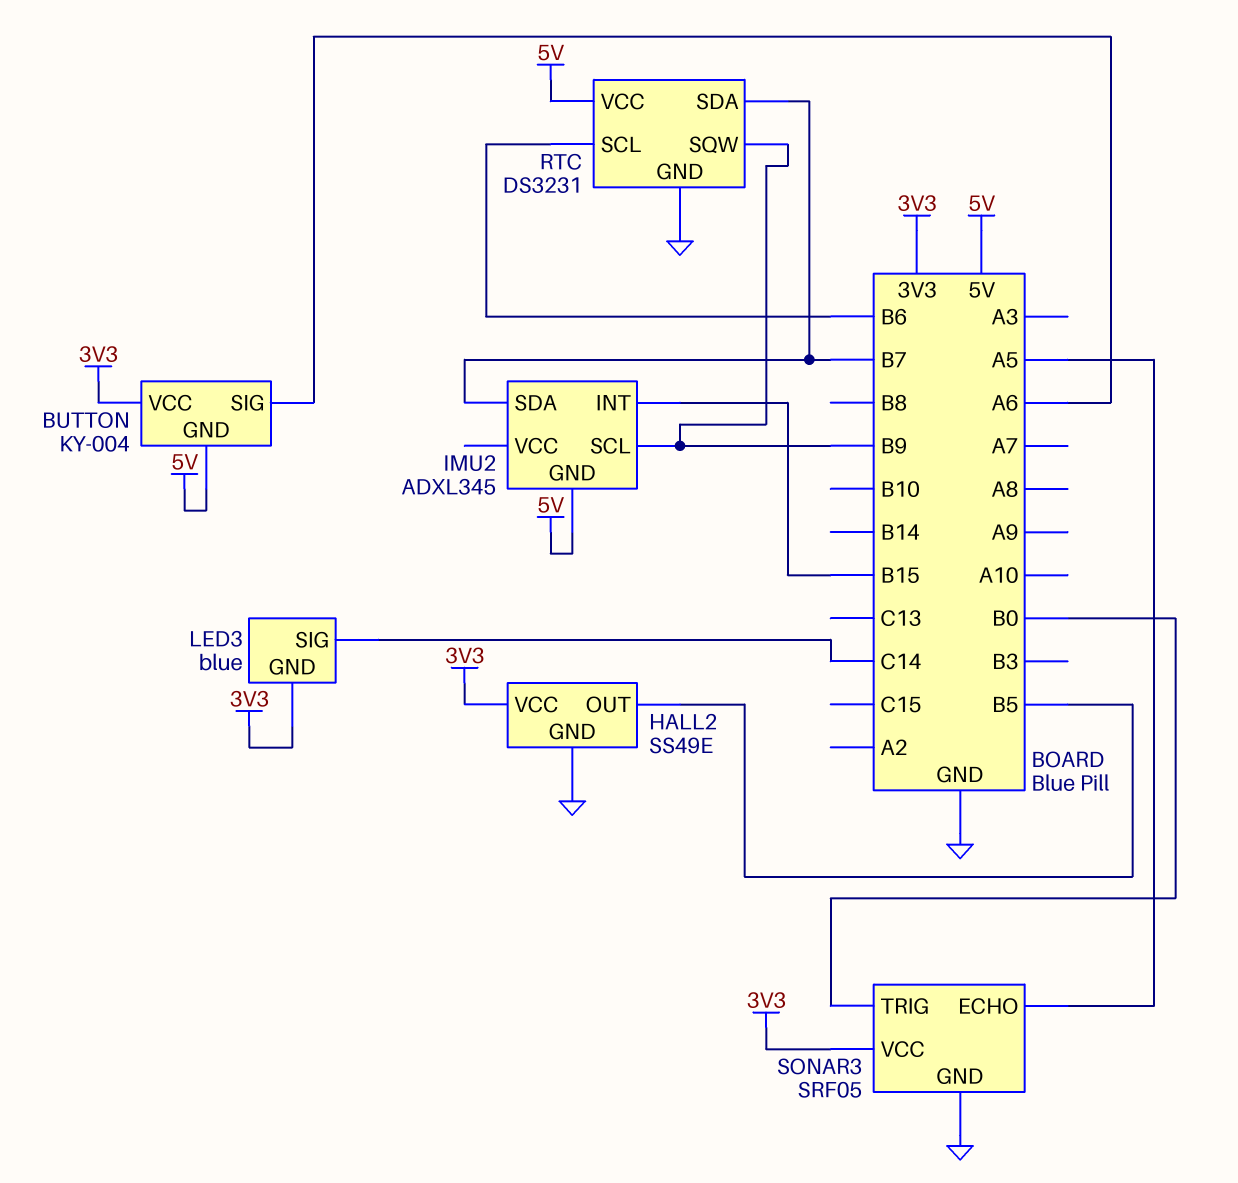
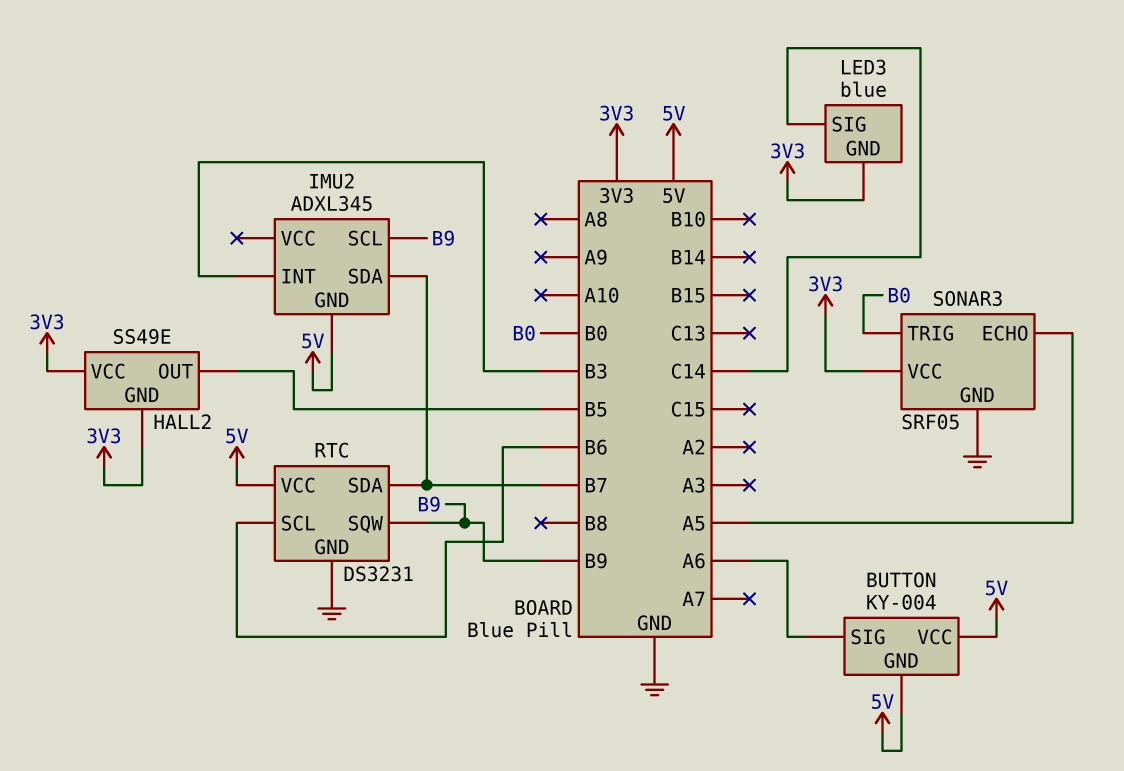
BUTTON pin VCC: 3V3 -> 5V
HALL2 pin GND: GND -> 3V3
IMU2 pin INT: B15 -> B3

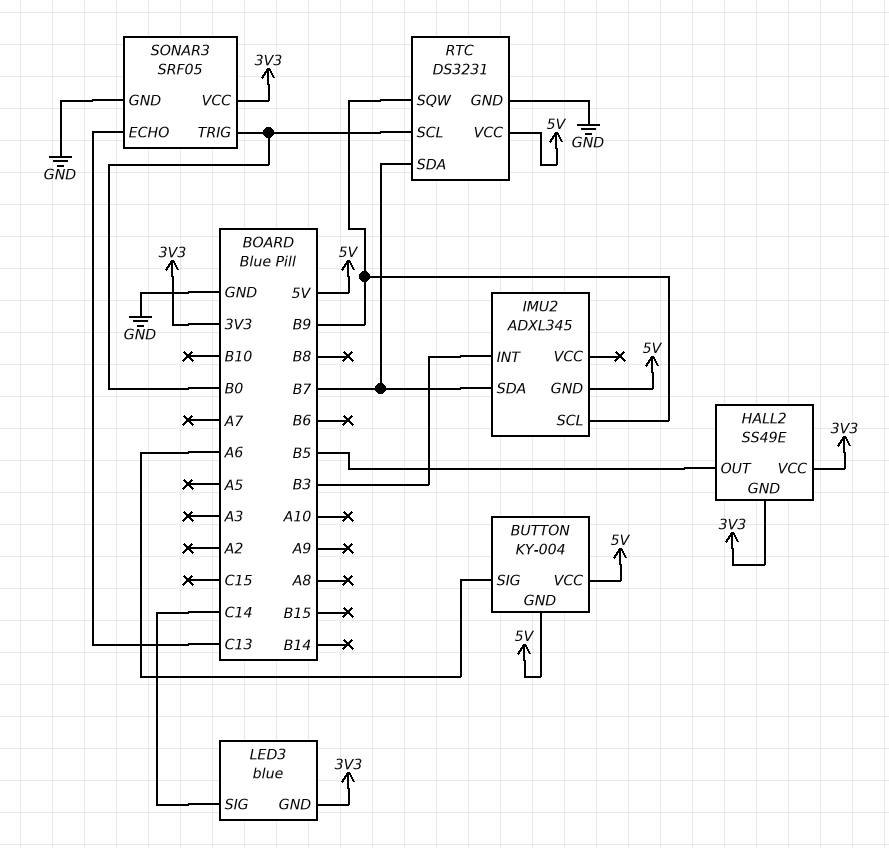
RTC pin SCL: B6 -> B0
SONAR3 pin ECHO: A5 -> C13

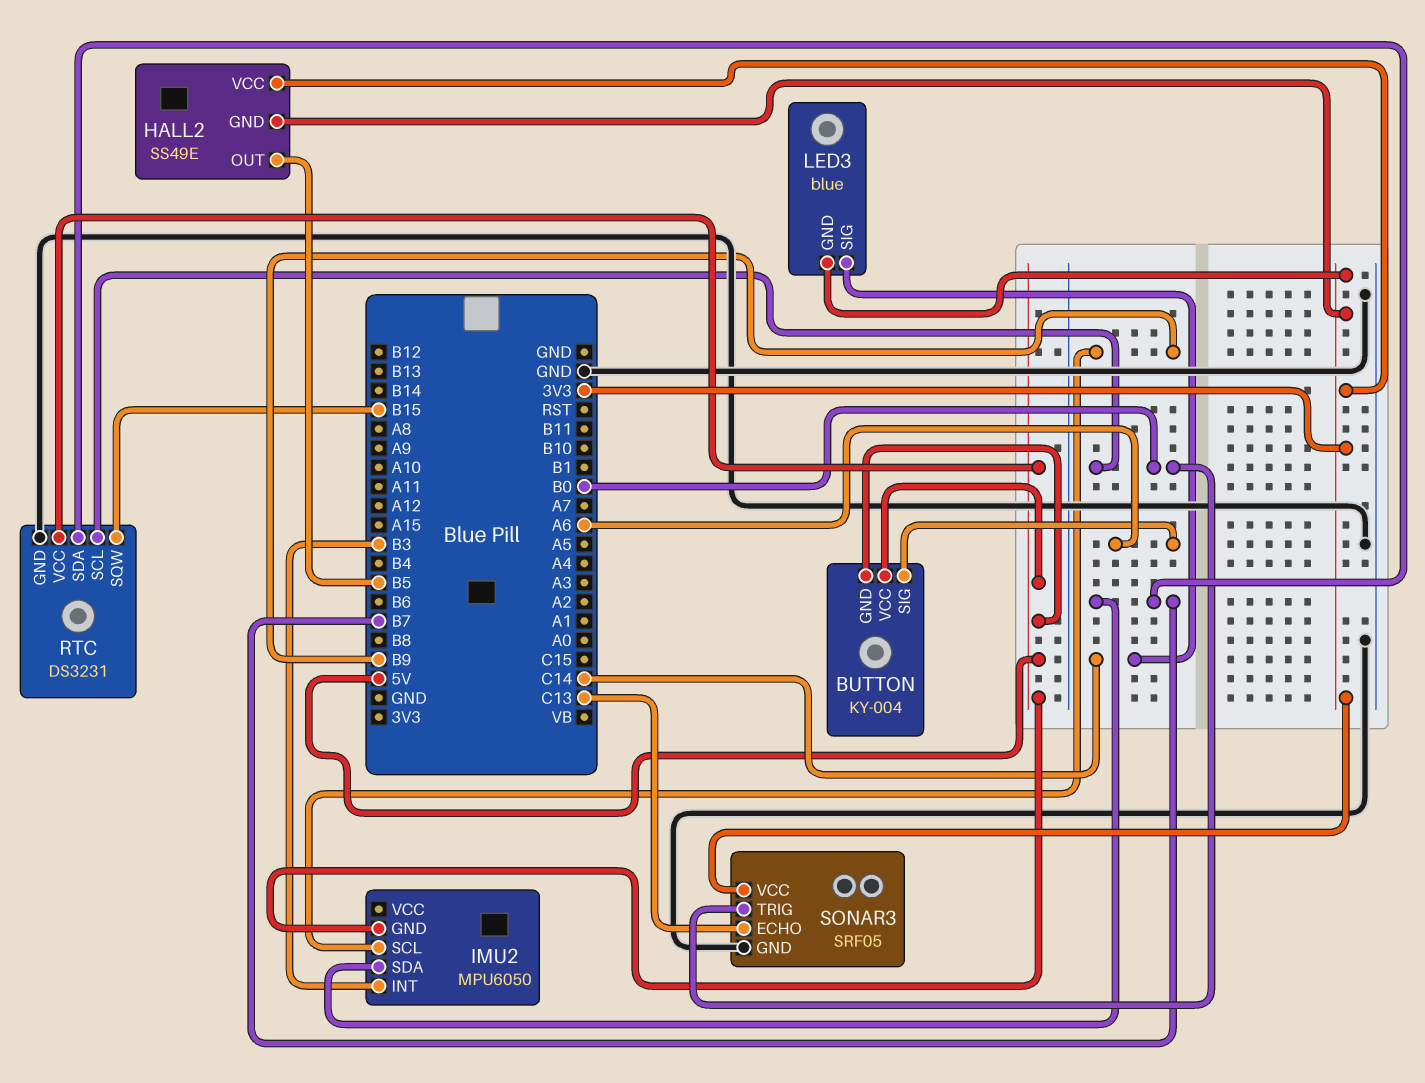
IMU2: ADXL345 -> MPU6050
RTC pin SQW: B9 -> B15

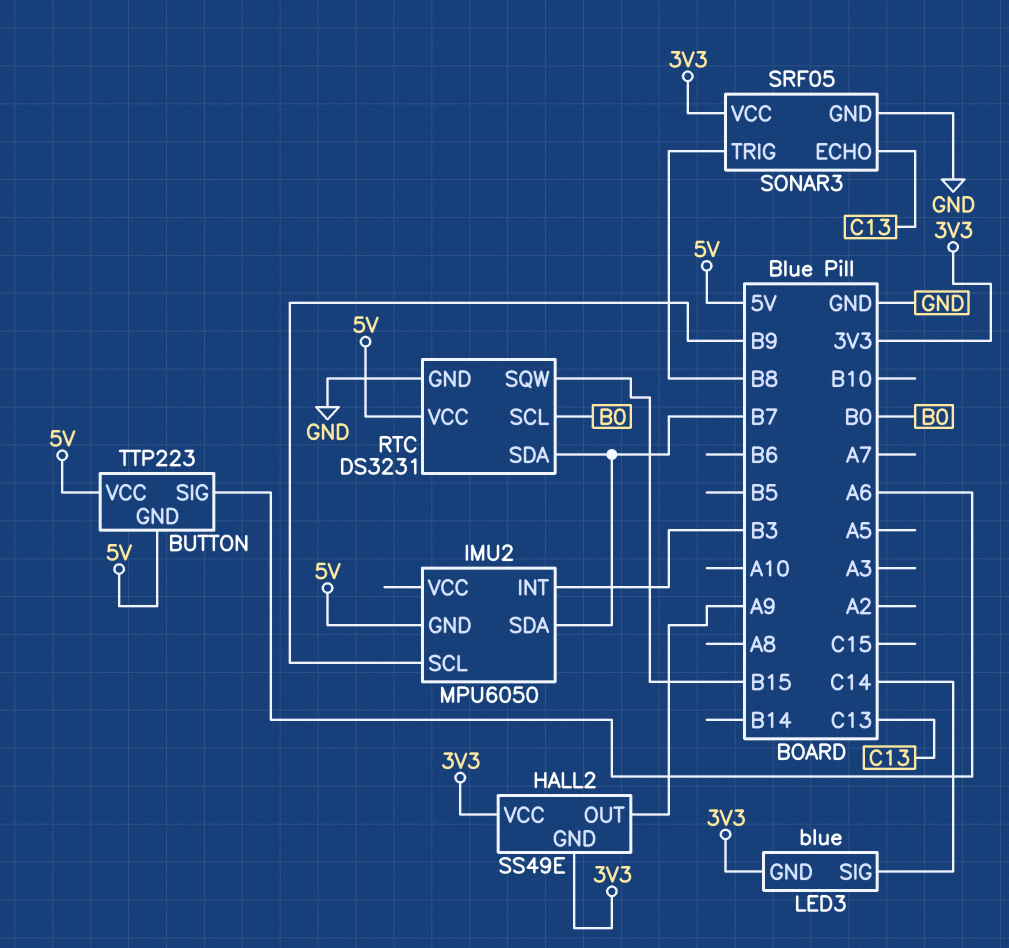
BUTTON: KY-004 -> TTP223
HALL2 pin OUT: B5 -> A9
SONAR3 pin TRIG: B0 -> B8

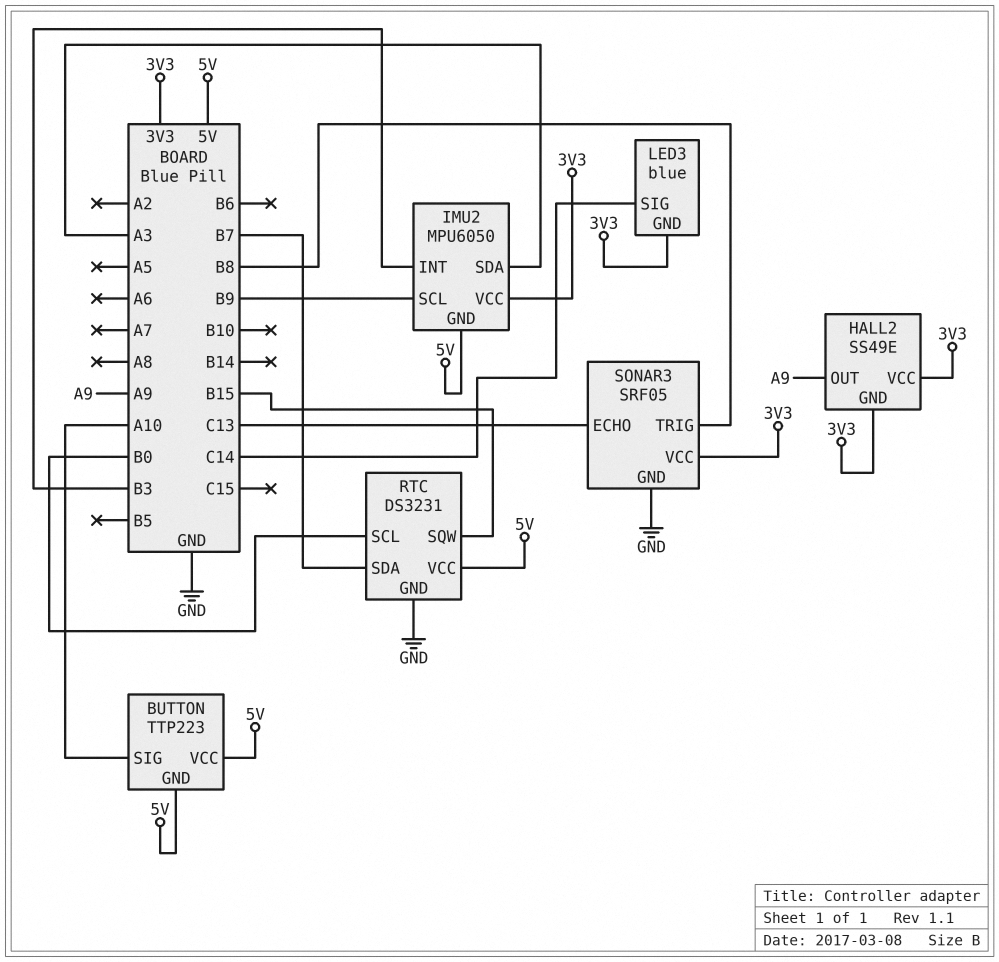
BUTTON pin SIG: A6 -> A10
IMU2 pin SDA: B7 -> A3
IMU2 pin VCC: none -> 3V3

